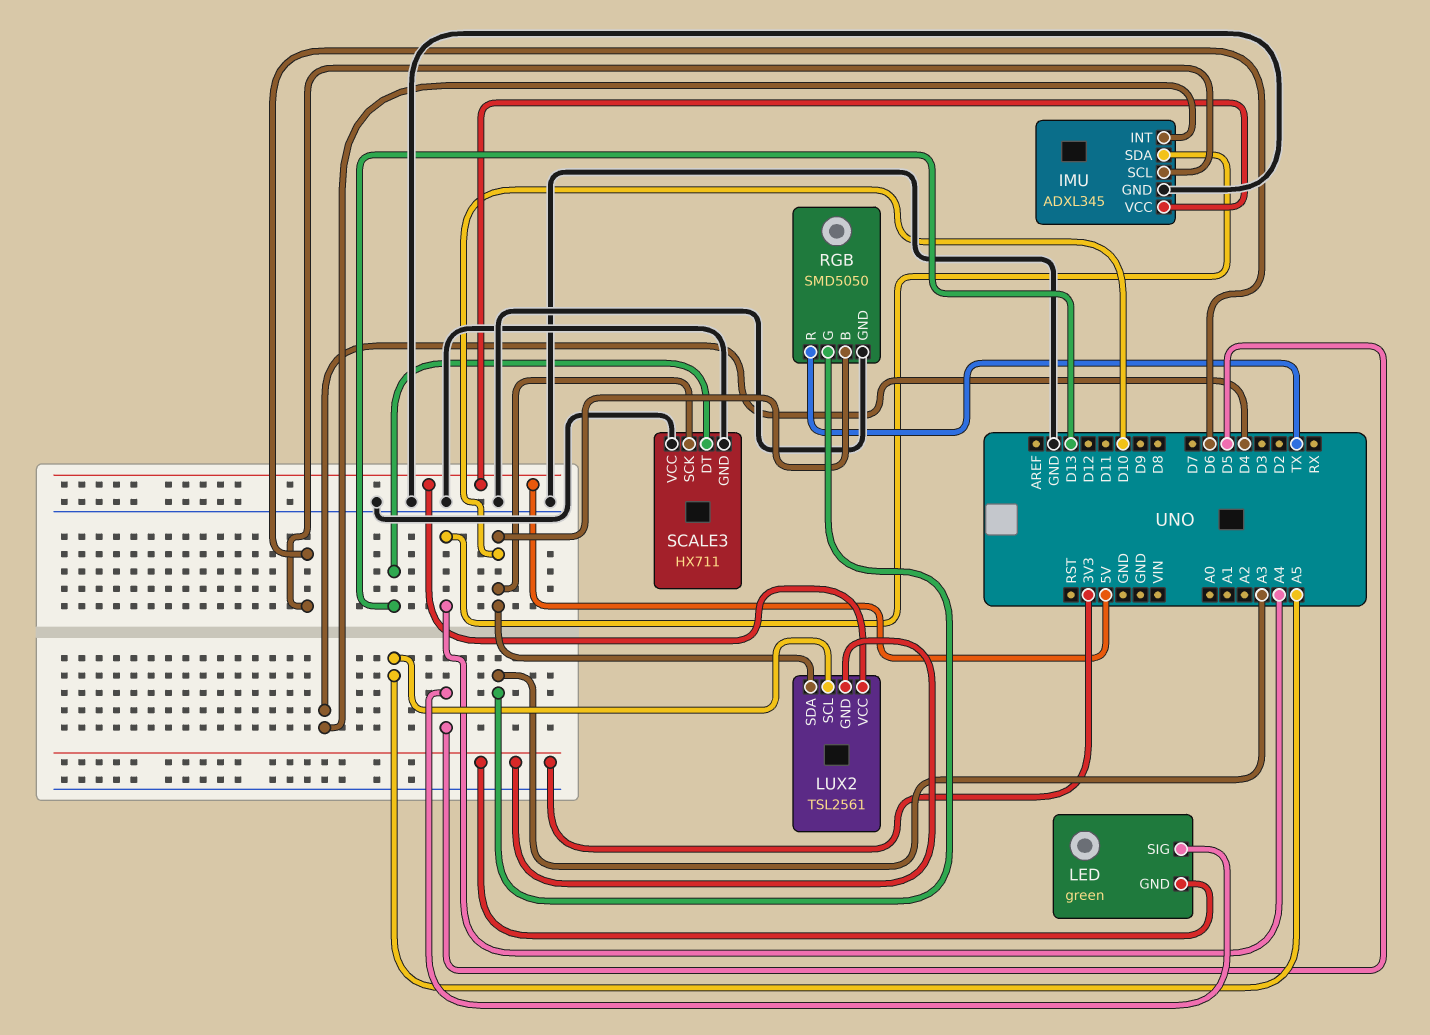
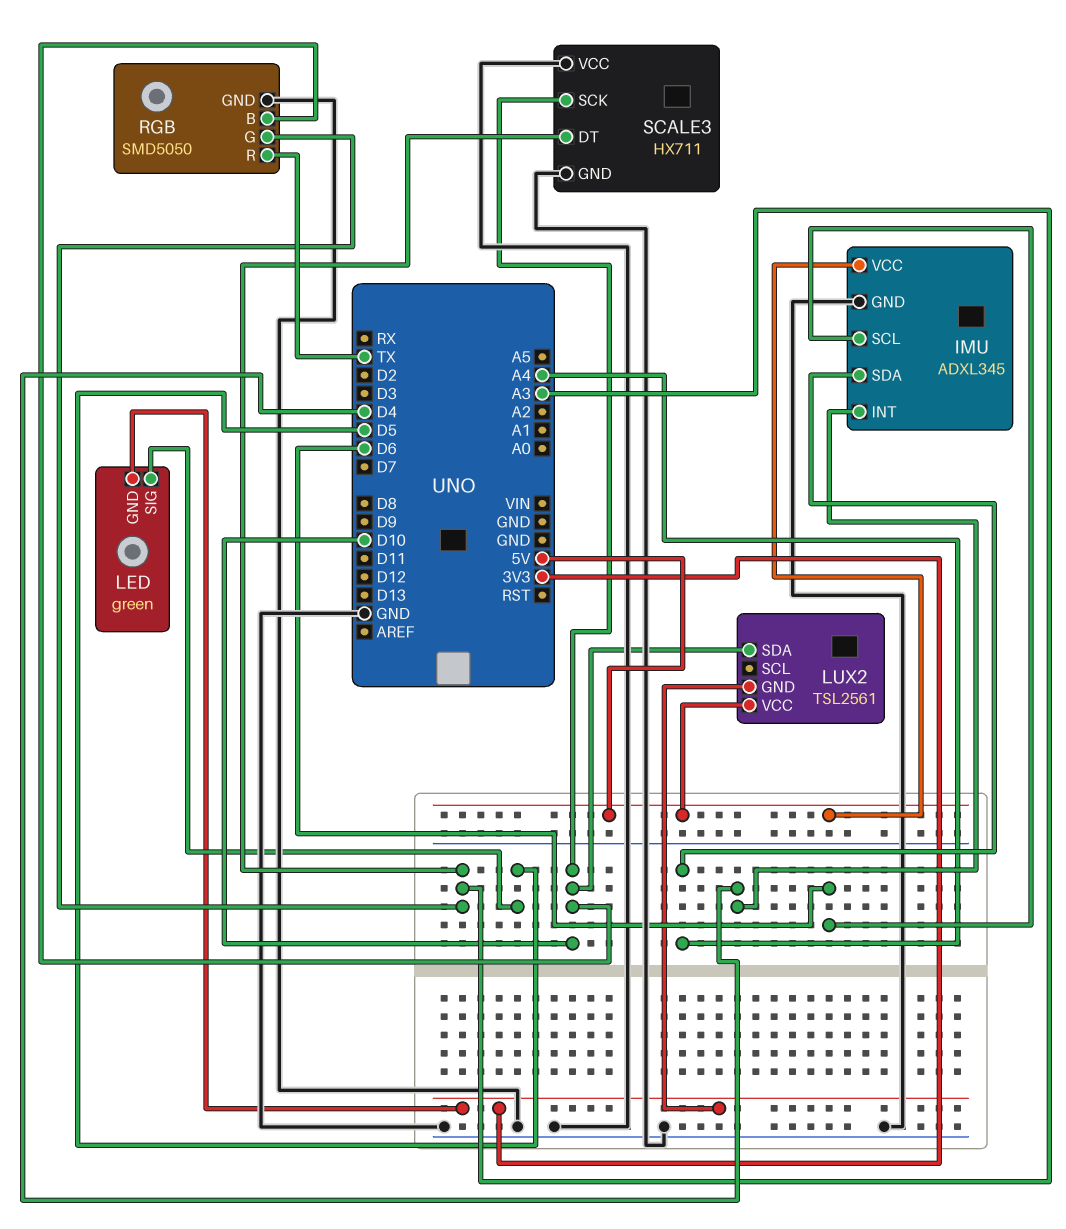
LUX2 pin SCL: A5 -> none
SCALE3 pin DT: D13 -> A3

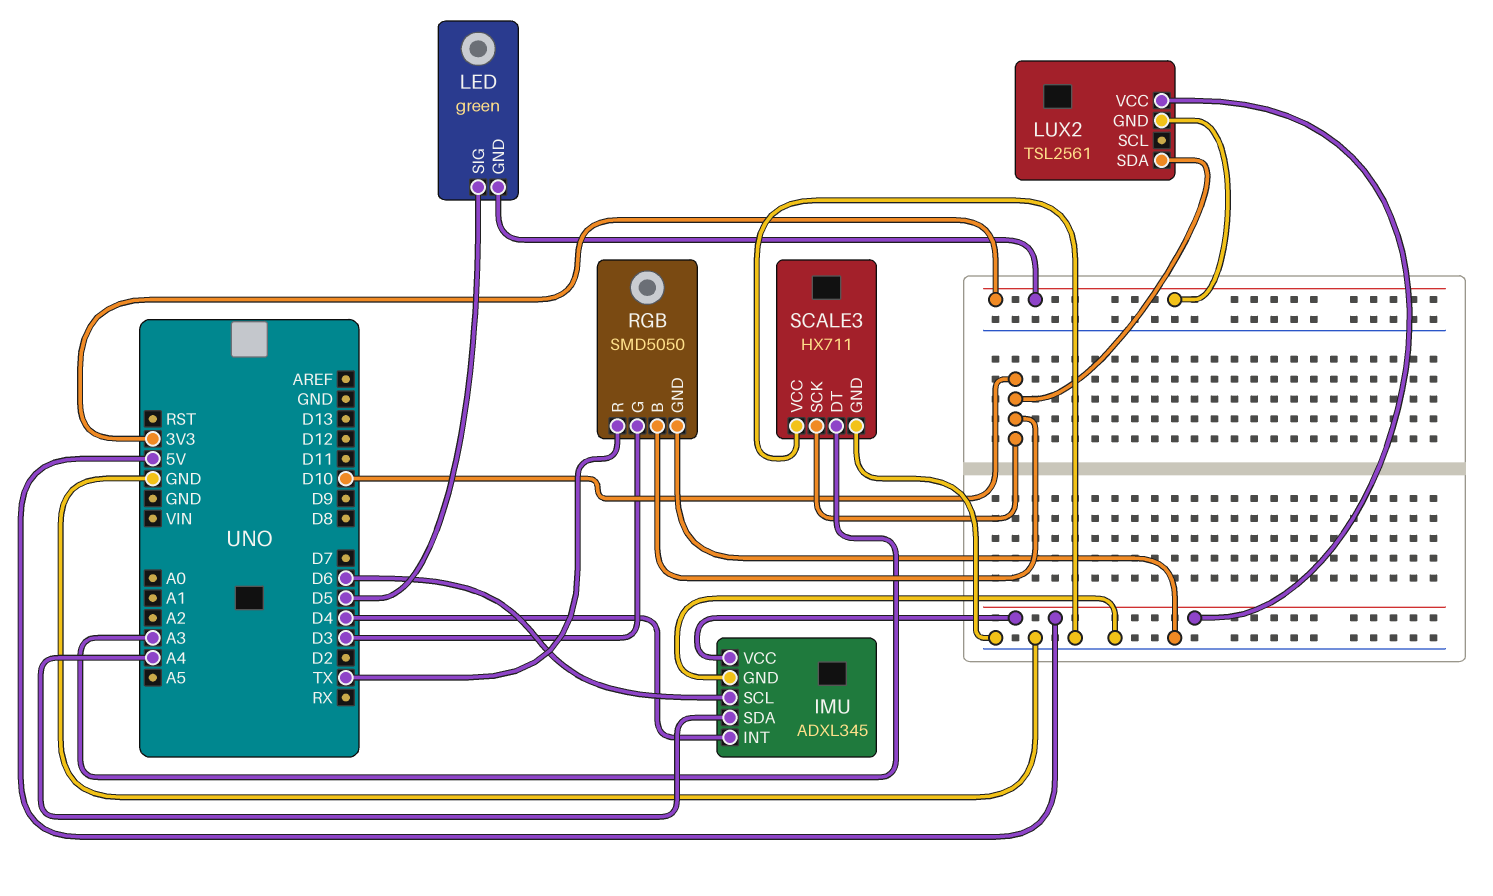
RGB pin G: A3 -> D3

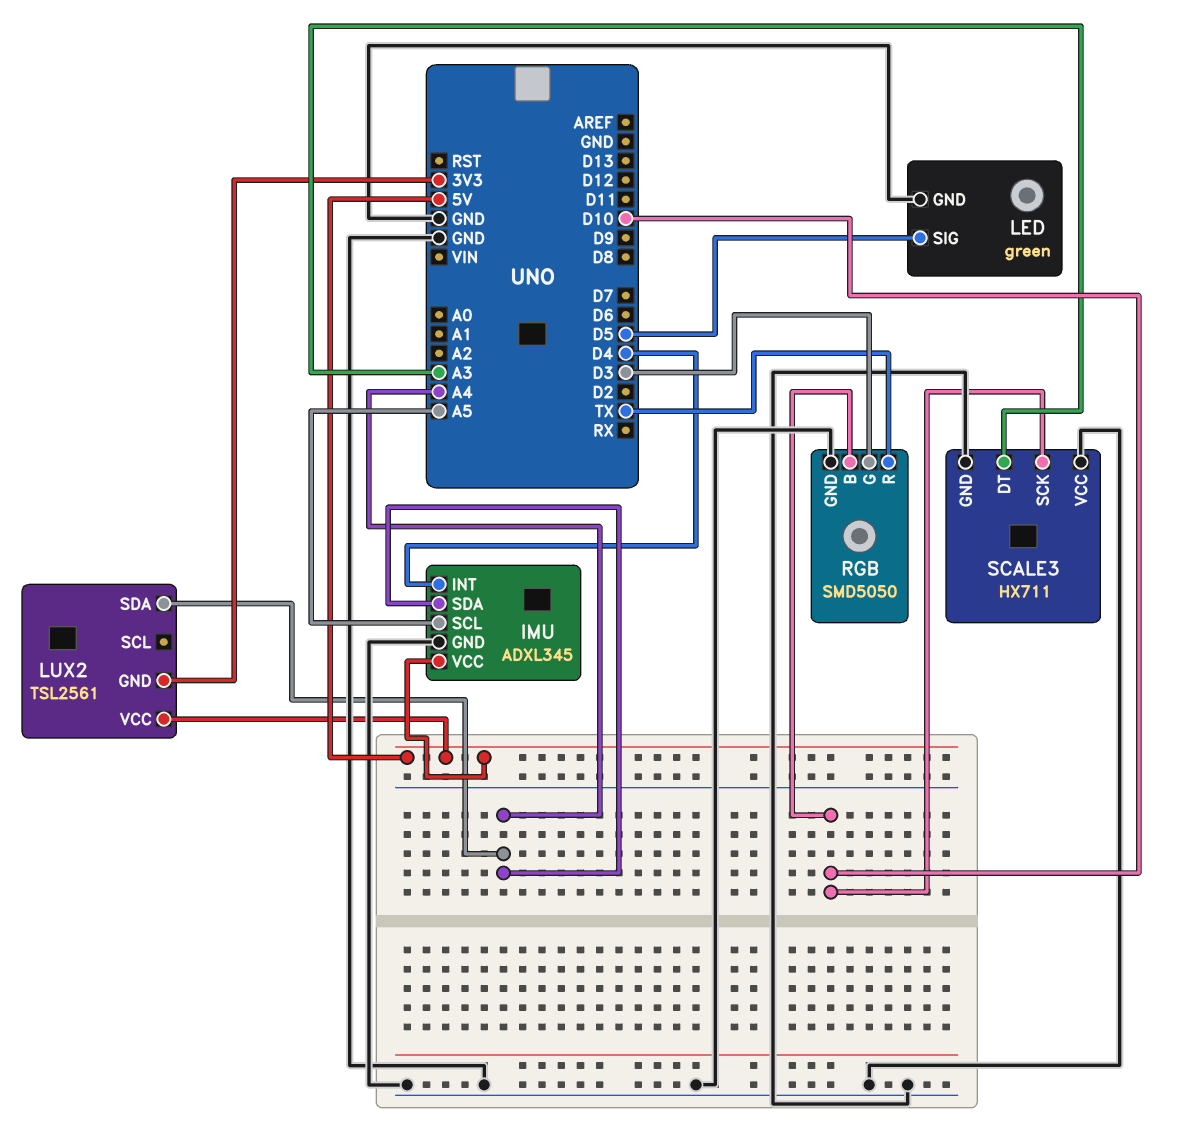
IMU pin SCL: D6 -> A5
LED pin GND: 3V3 -> GND
LUX2 pin SDA: D10 -> A4

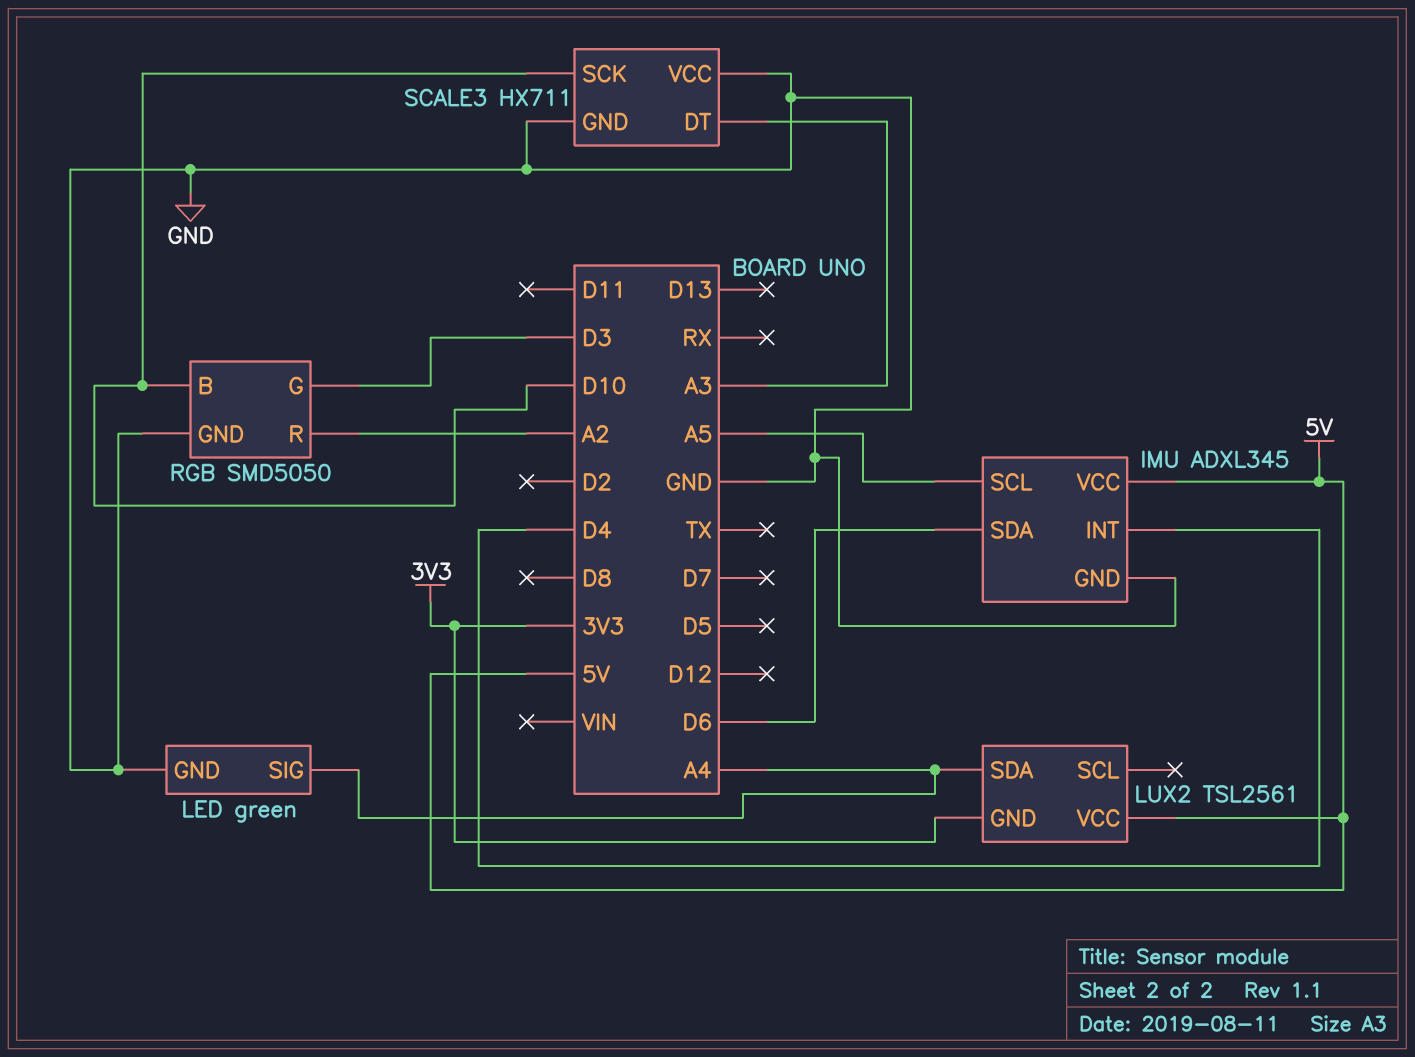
IMU pin SDA: A4 -> D6
LED pin SIG: D5 -> A4
RGB pin R: TX -> A2

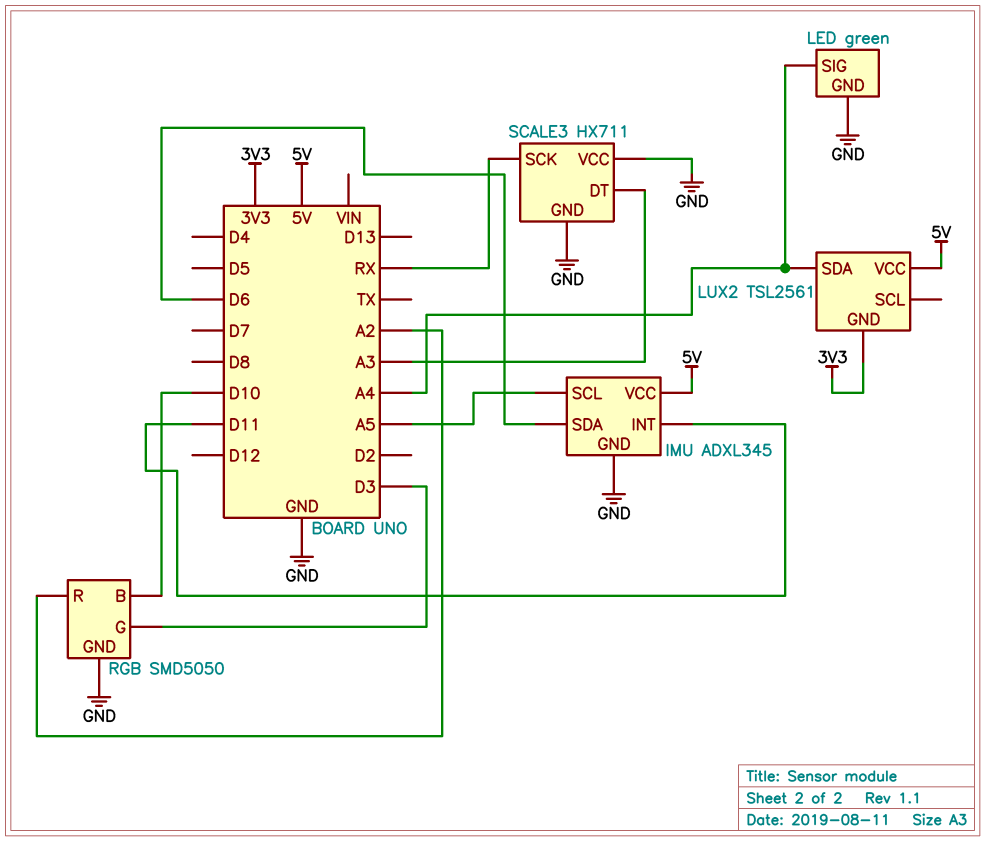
IMU pin INT: D4 -> D11
SCALE3 pin SCK: D10 -> RX

